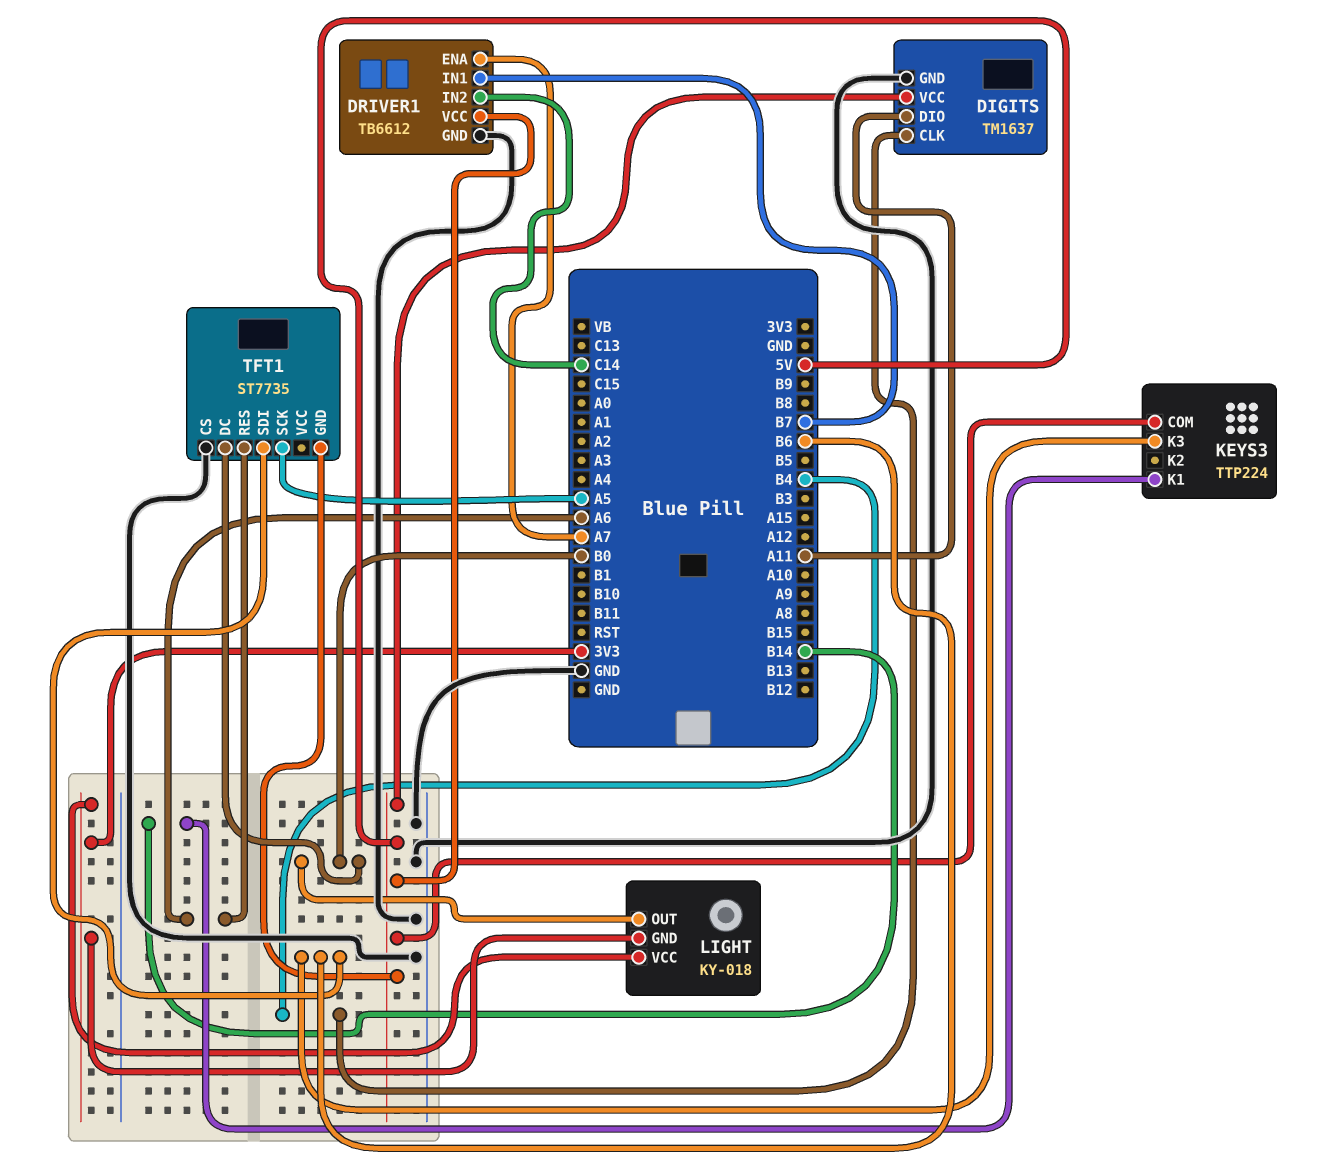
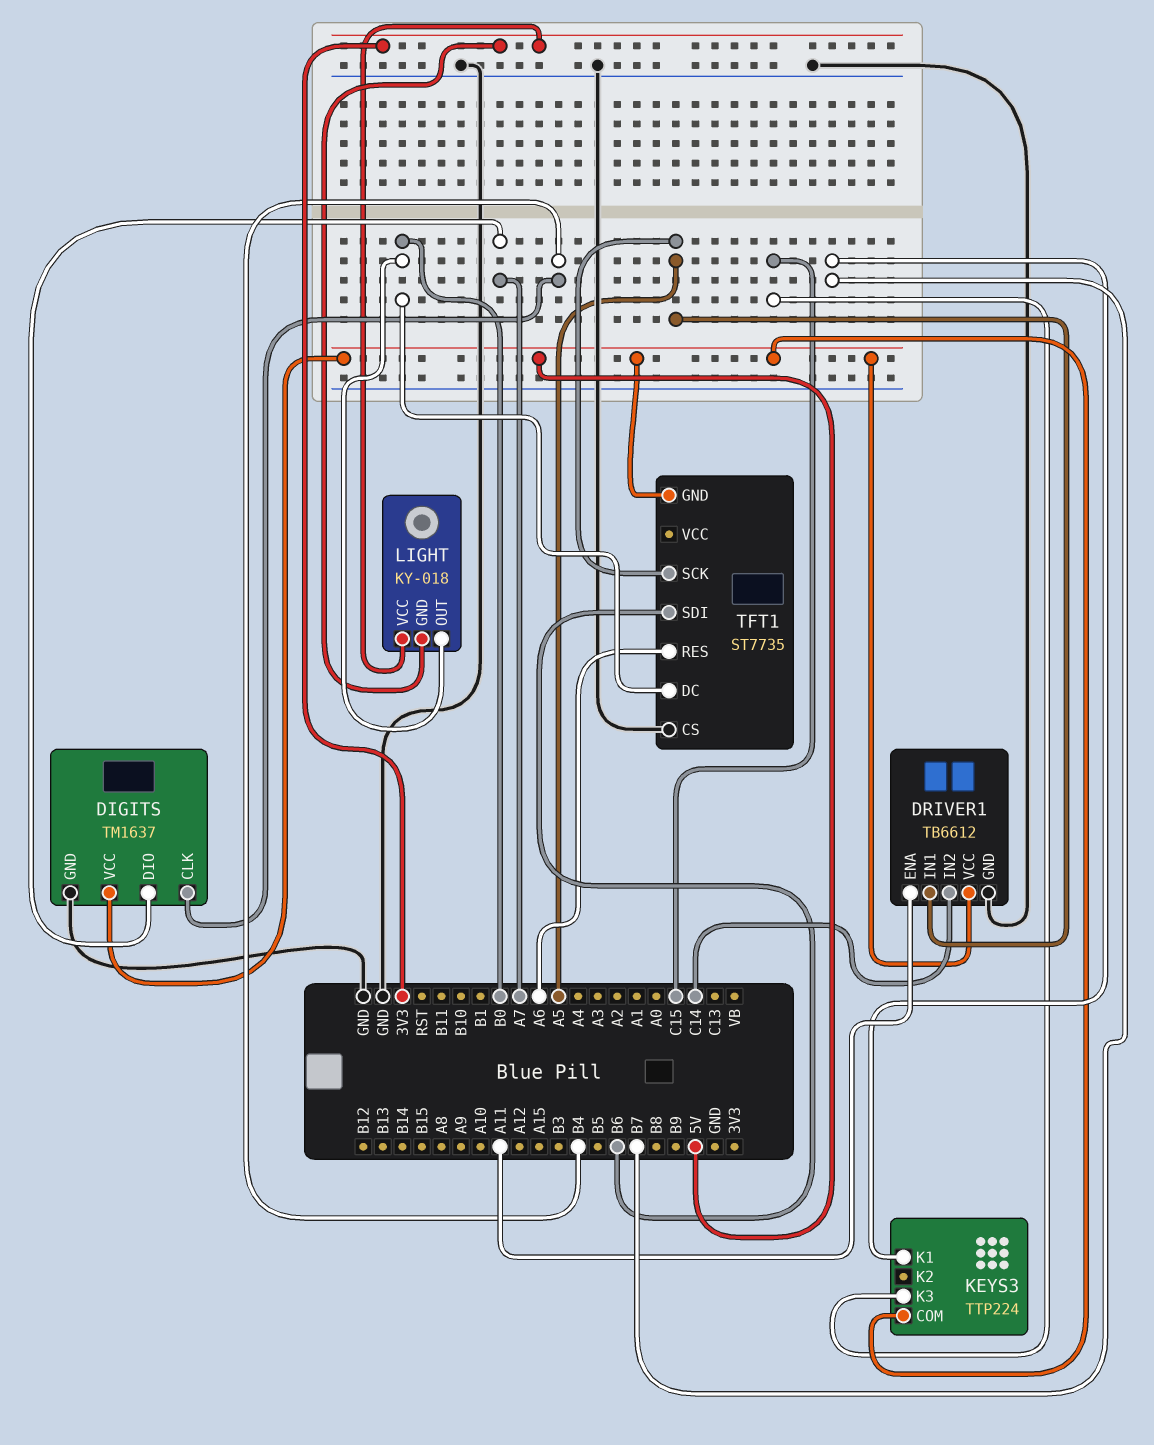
DIGITS pin DIO: A11 -> A7
DRIVER1 pin ENA: A7 -> A11
DRIVER1 pin IN1: B7 -> A5
KEYS3 pin K1: B14 -> B7
KEYS3 pin K3: B6 -> C15

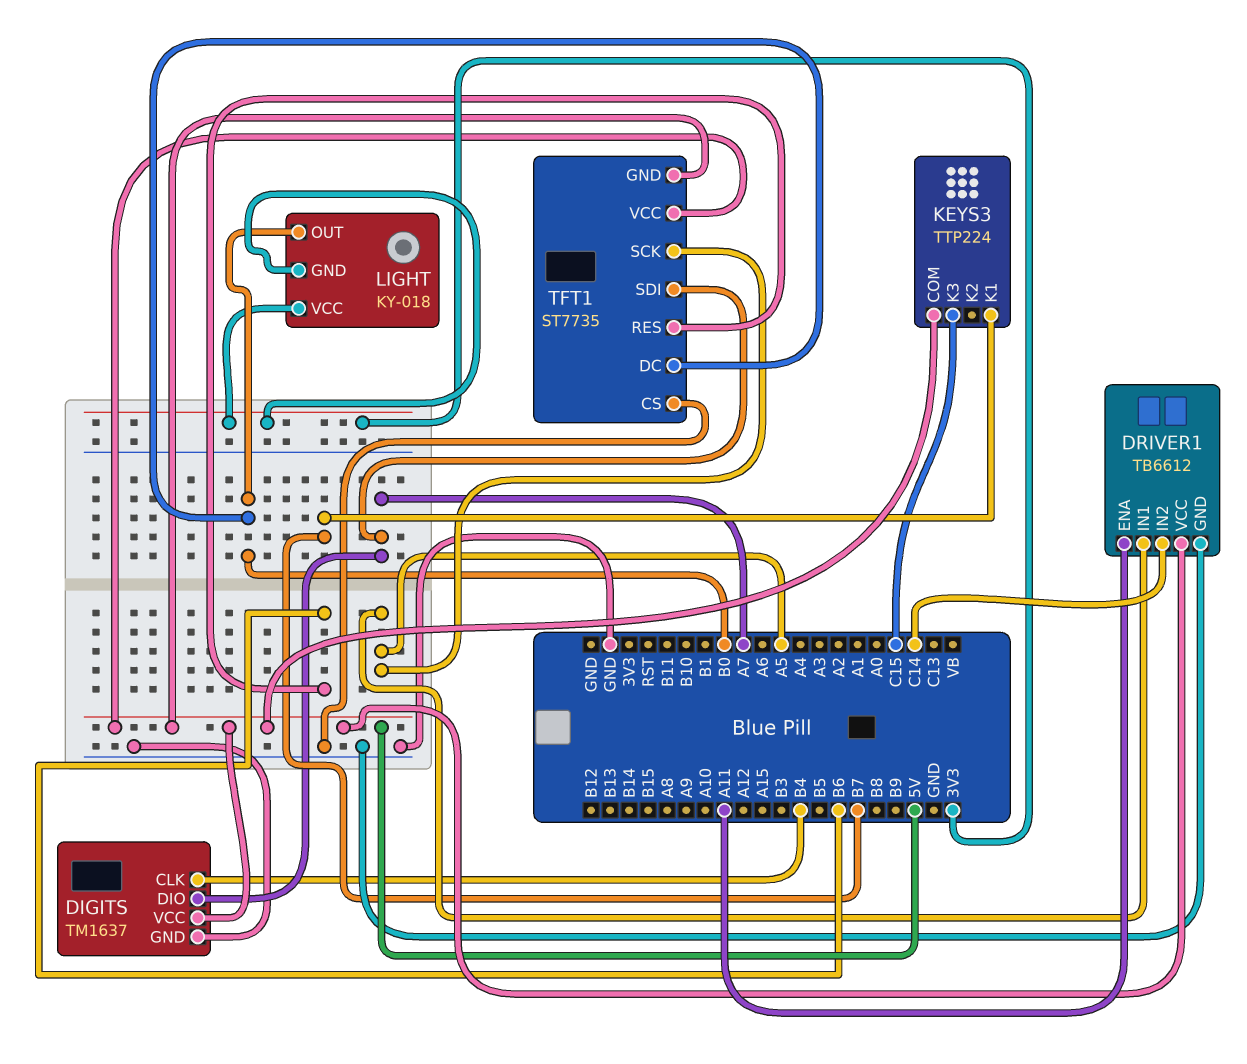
TFT1 pin RES: A6 -> B6
TFT1 pin SDI: B6 -> A7
TFT1 pin VCC: none -> 5V

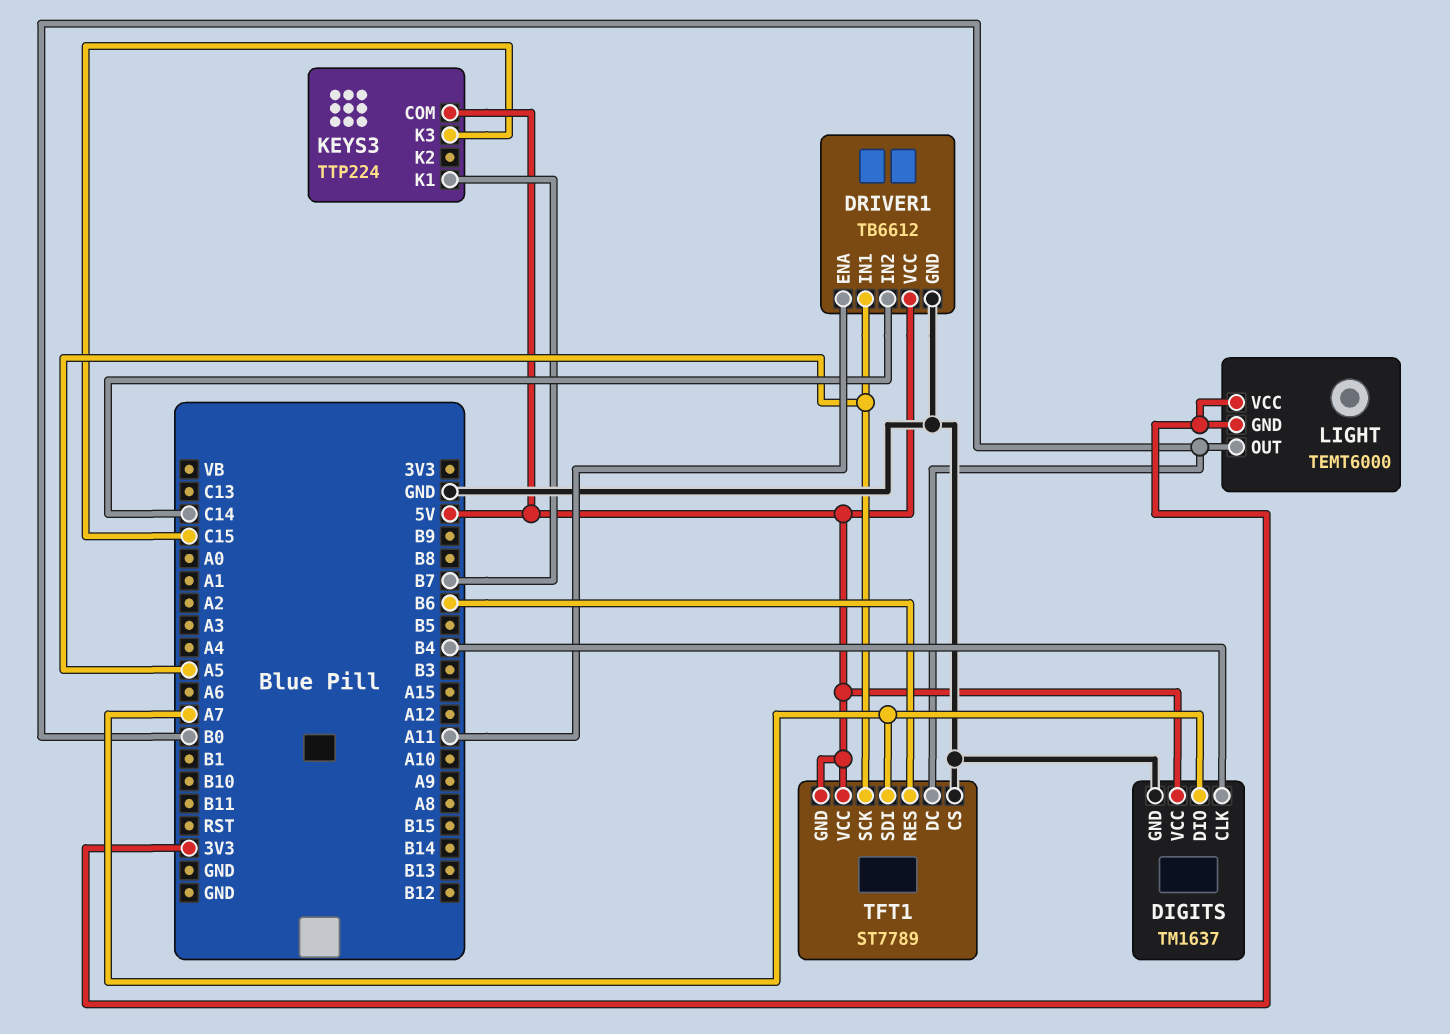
LIGHT: KY-018 -> TEMT6000
TFT1: ST7735 -> ST7789

